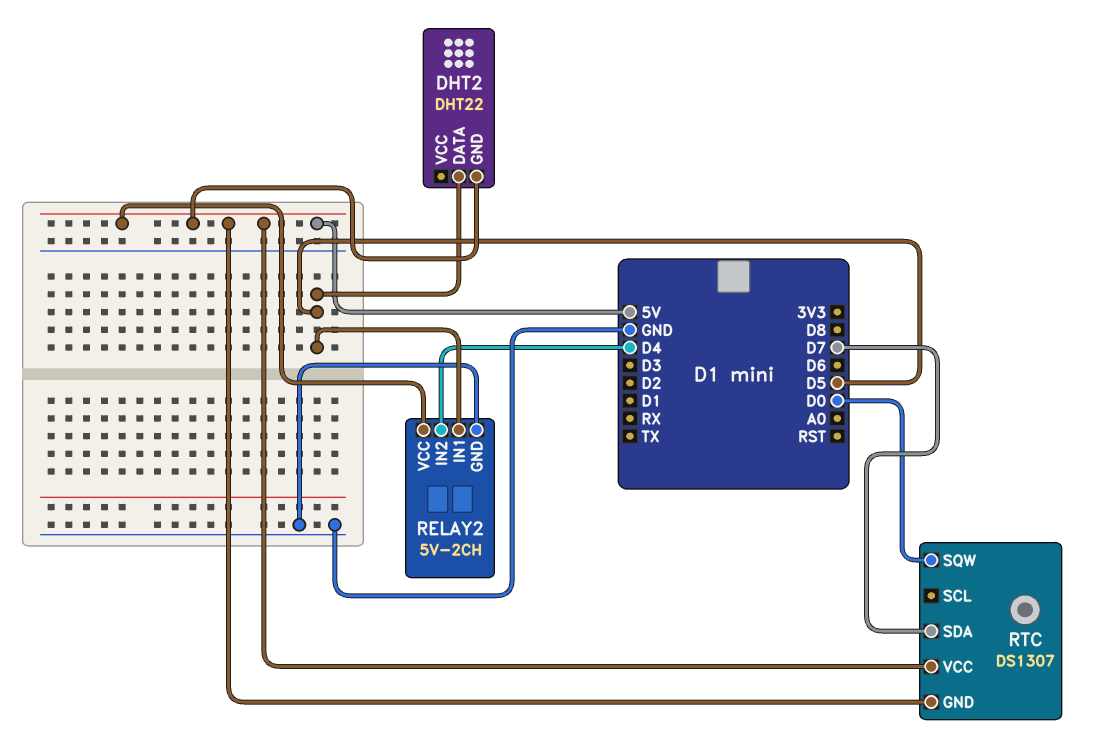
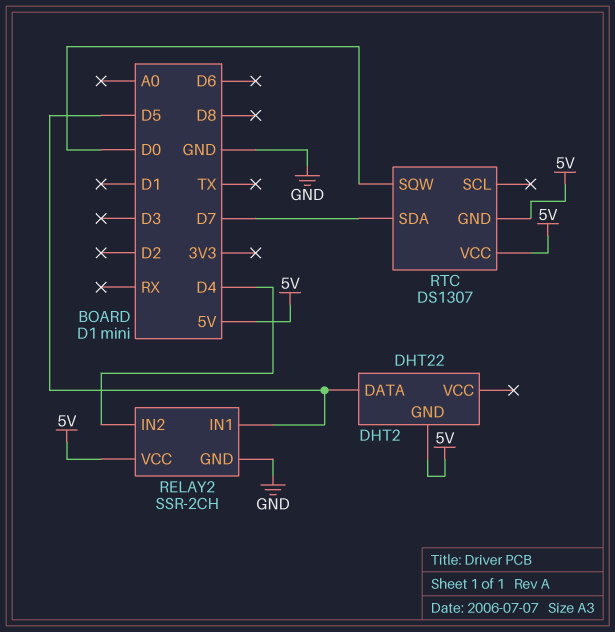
RELAY2: 5V-2CH -> SSR-2CH

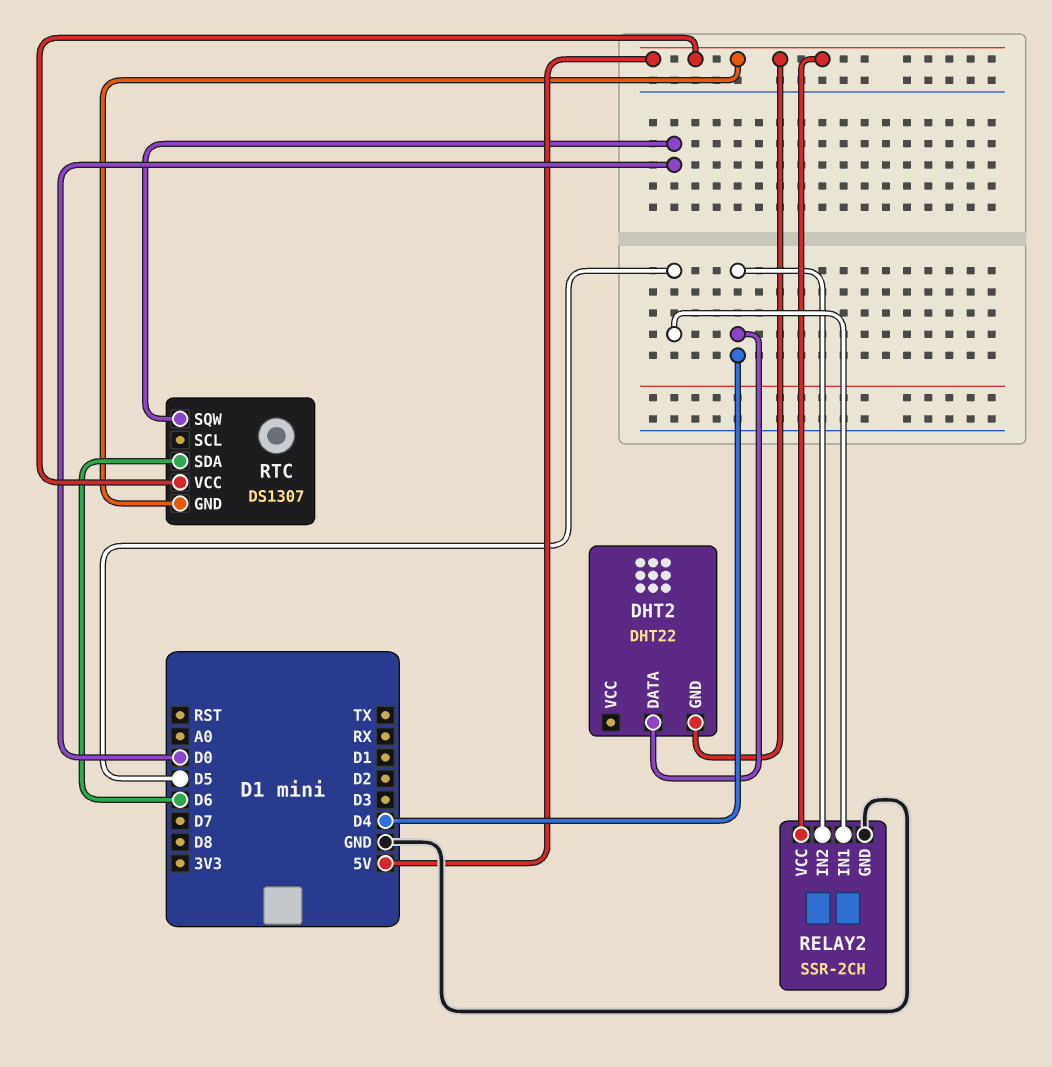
DHT2 pin DATA: D5 -> D4
RTC pin SDA: D7 -> D6

